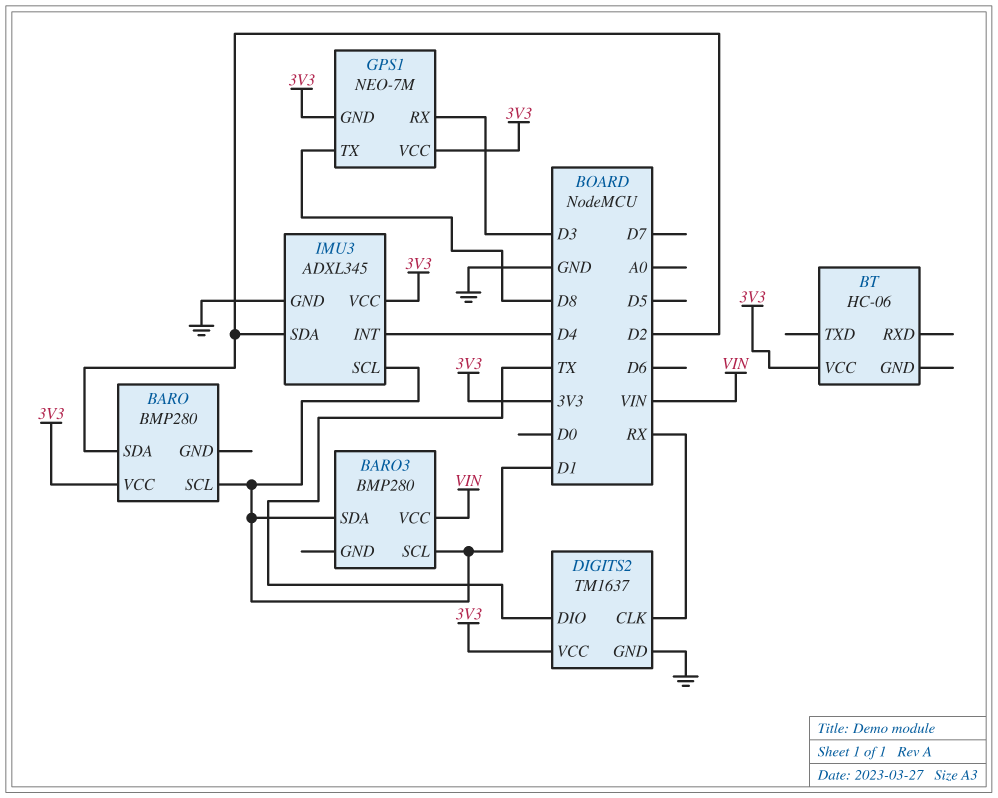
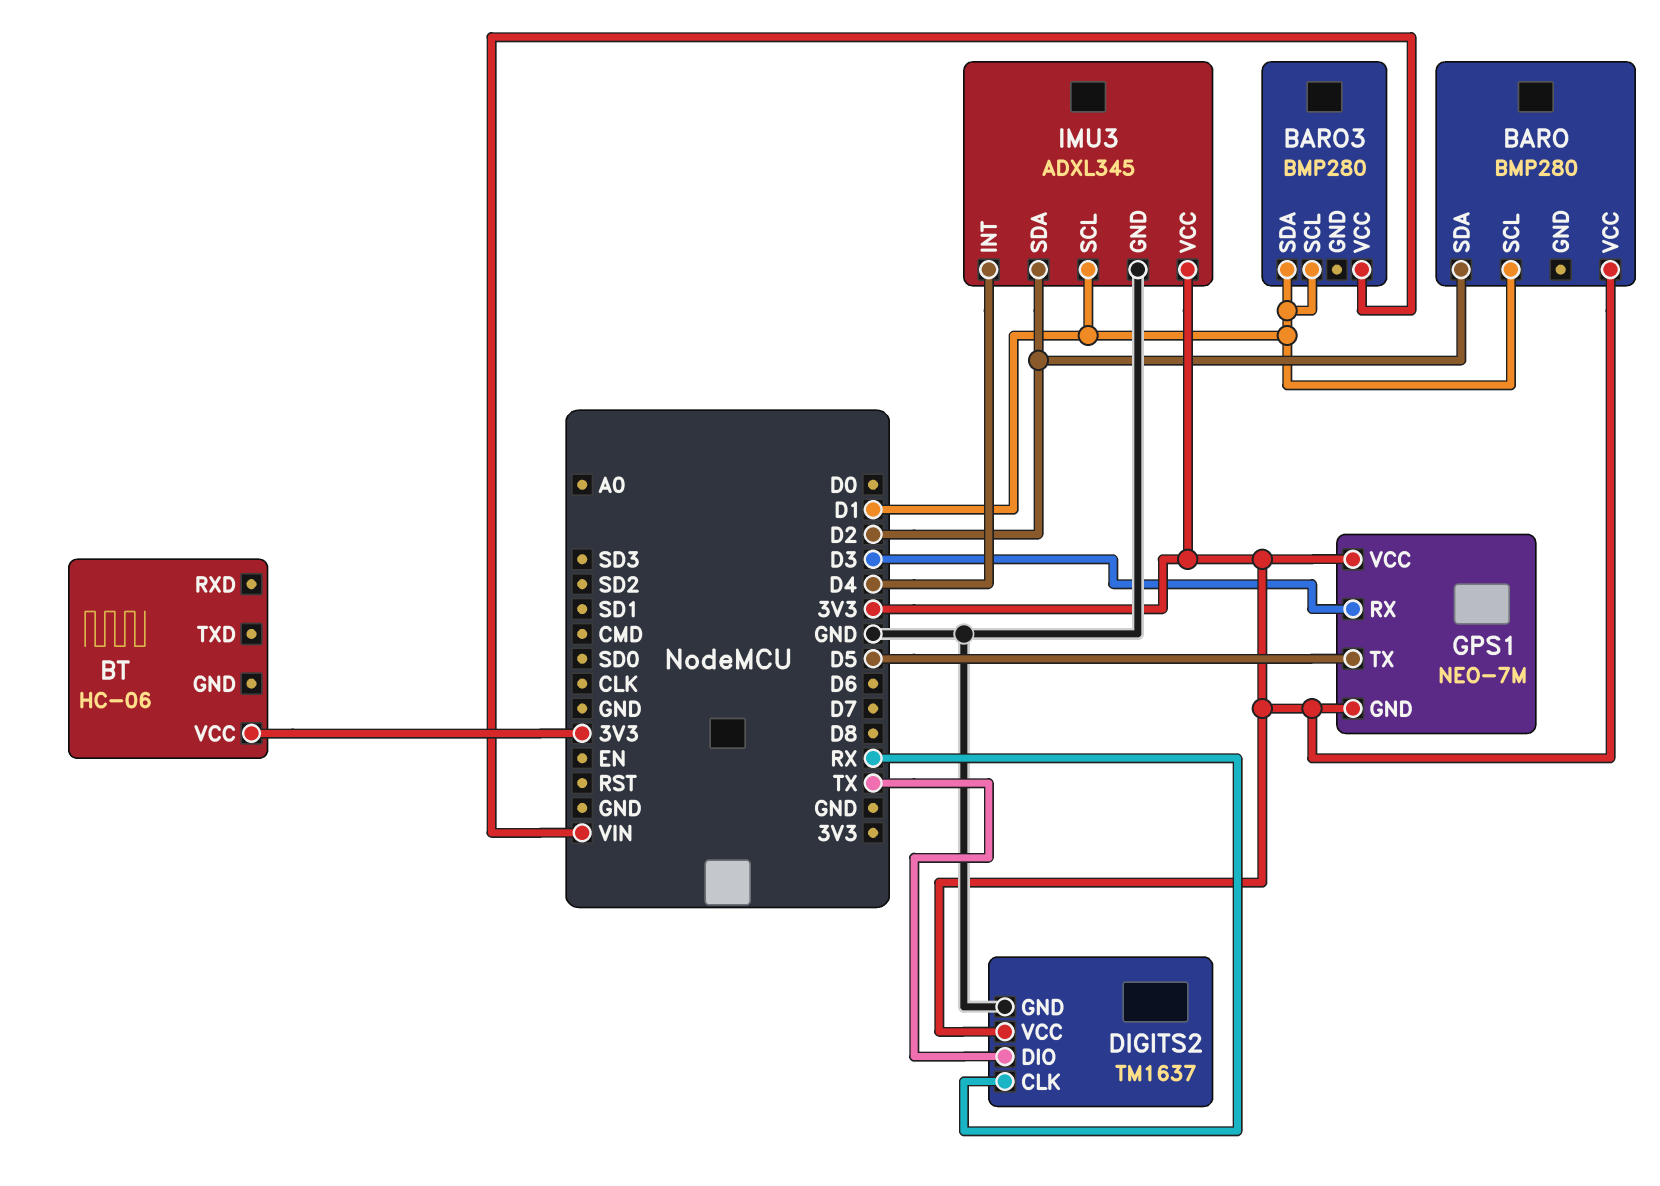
GPS1 pin TX: D8 -> D5

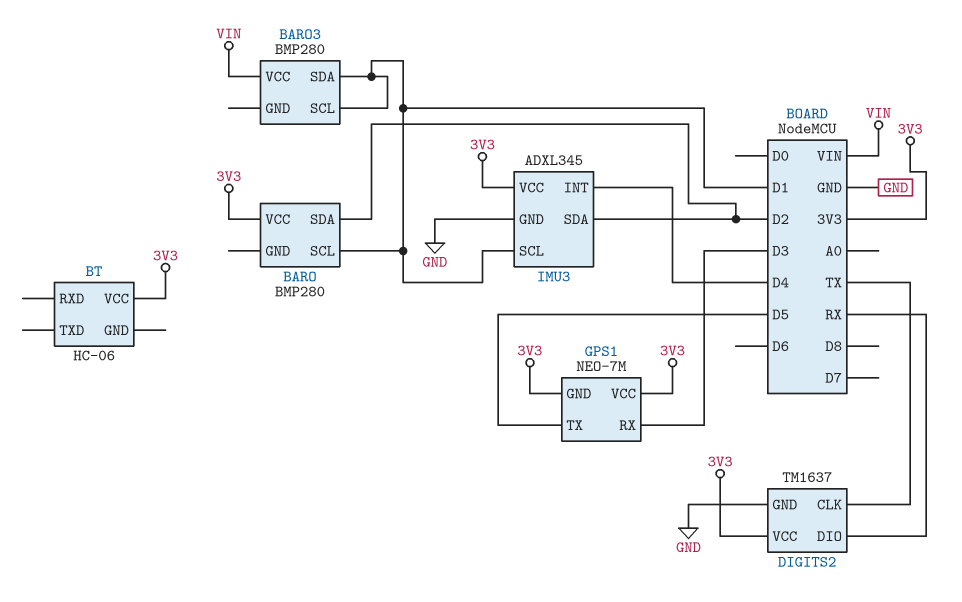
DIGITS2 pin CLK: RX -> TX
DIGITS2 pin DIO: TX -> RX

